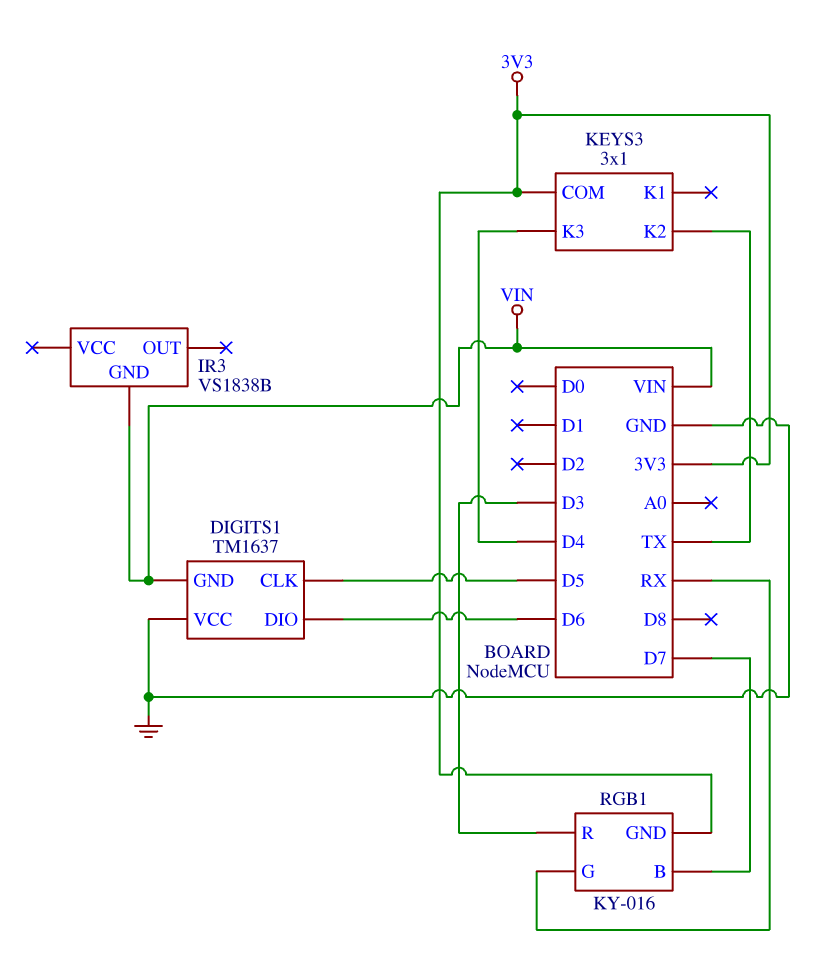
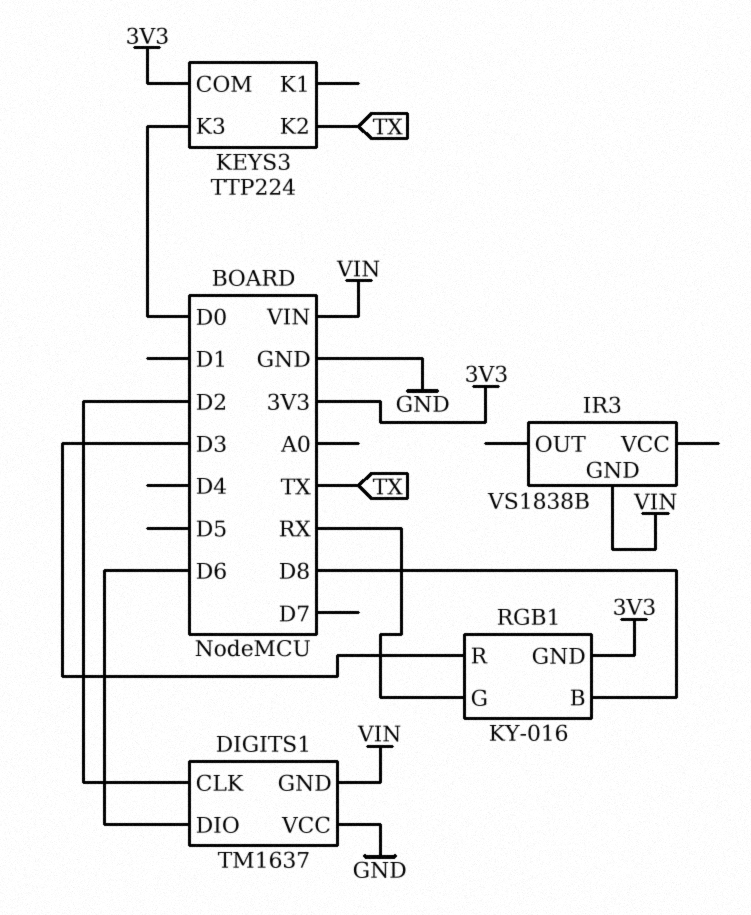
DIGITS1 pin CLK: D5 -> D2
KEYS3: 3x1 -> TTP224
KEYS3 pin K3: D4 -> D0
RGB1 pin B: D7 -> D8

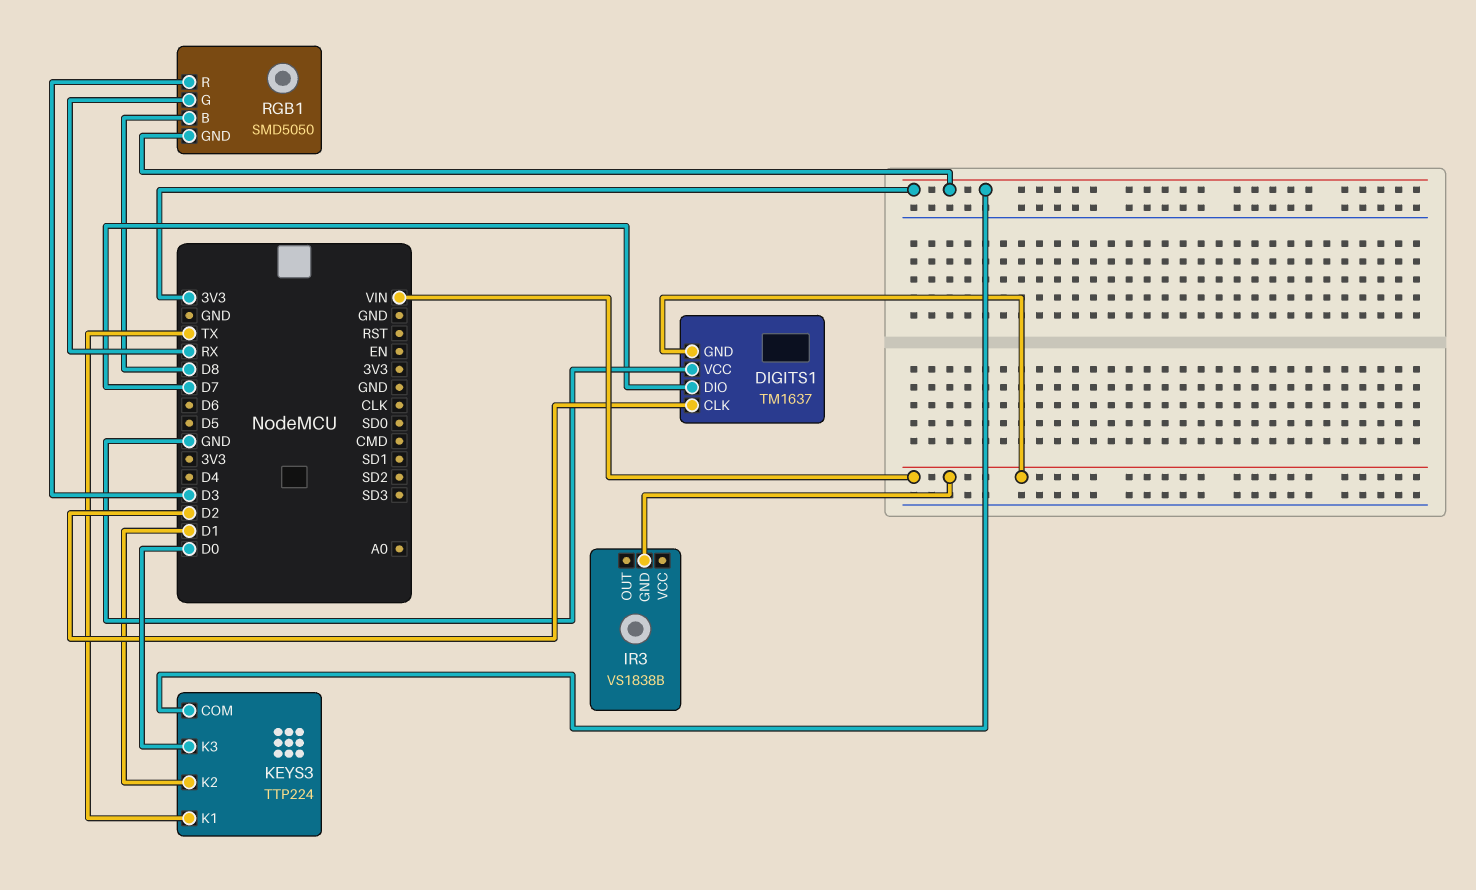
DIGITS1 pin DIO: D6 -> D7
KEYS3 pin K1: none -> TX
KEYS3 pin K2: TX -> D1
RGB1: KY-016 -> SMD5050

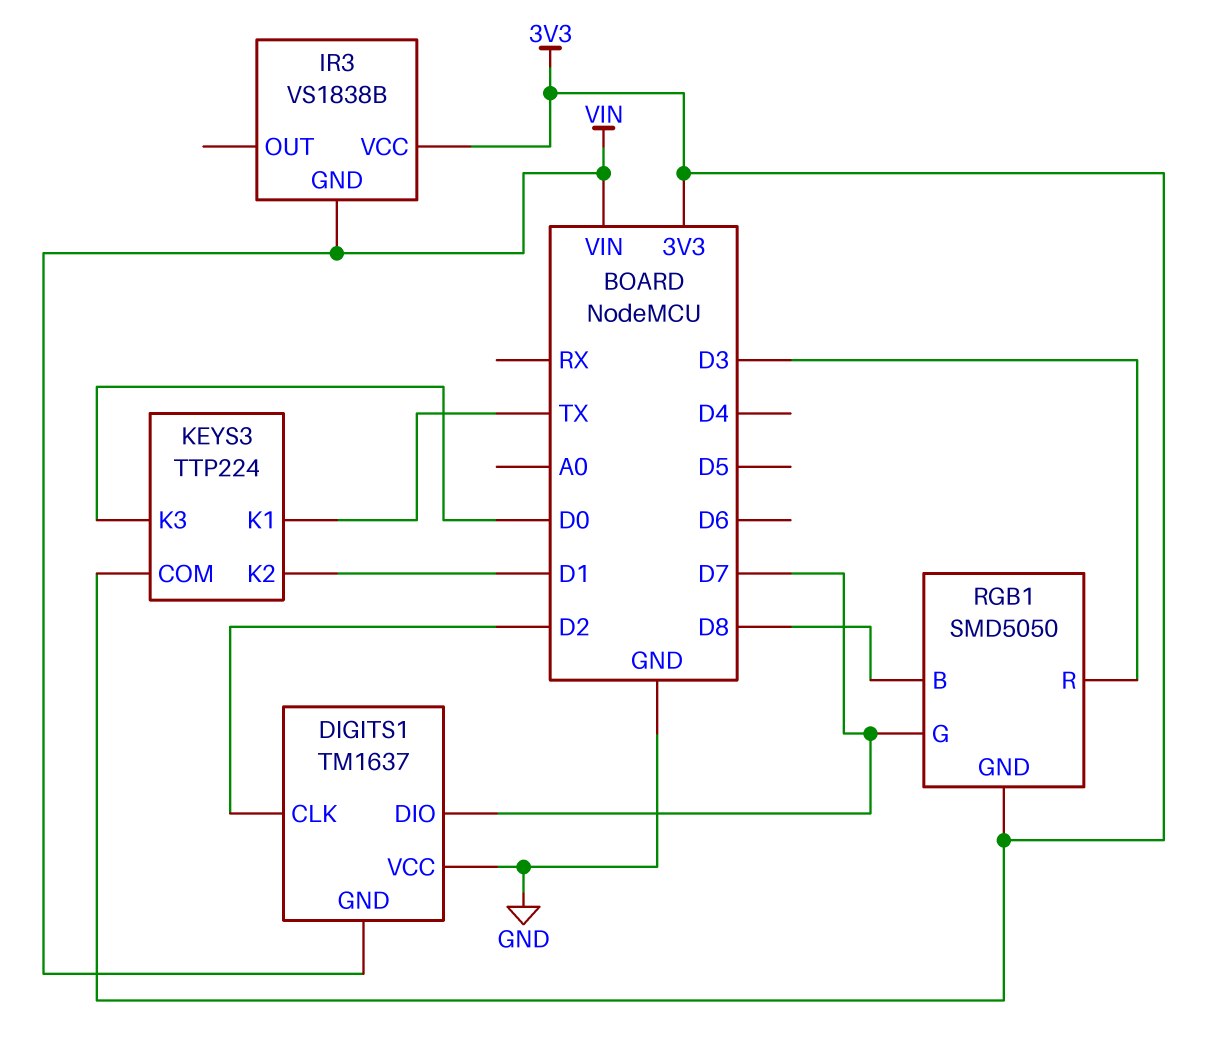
IR3 pin VCC: none -> 3V3
RGB1 pin G: RX -> D7

